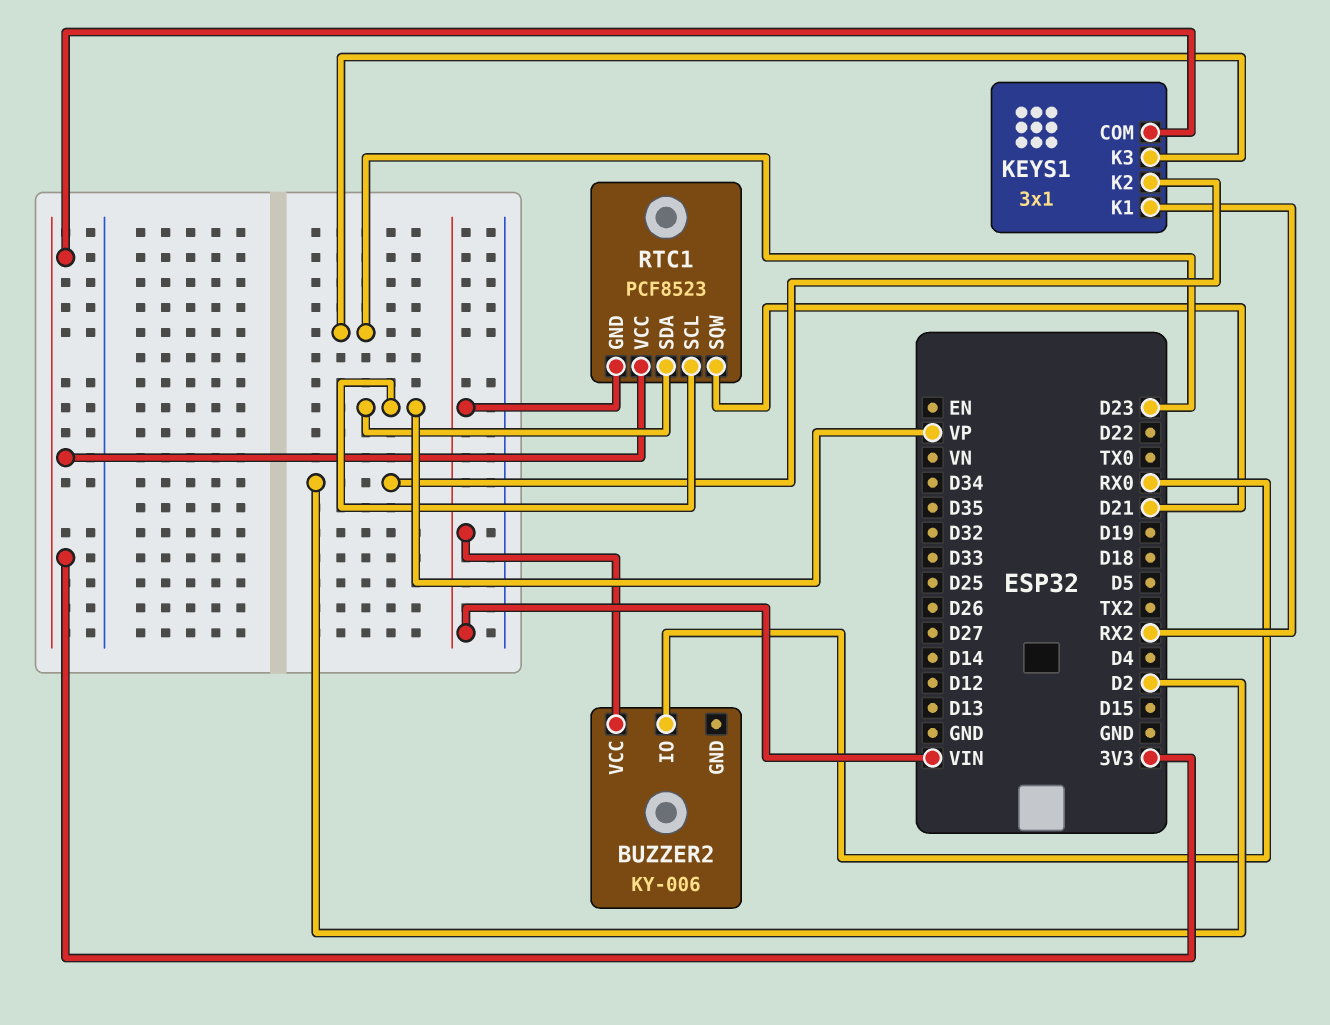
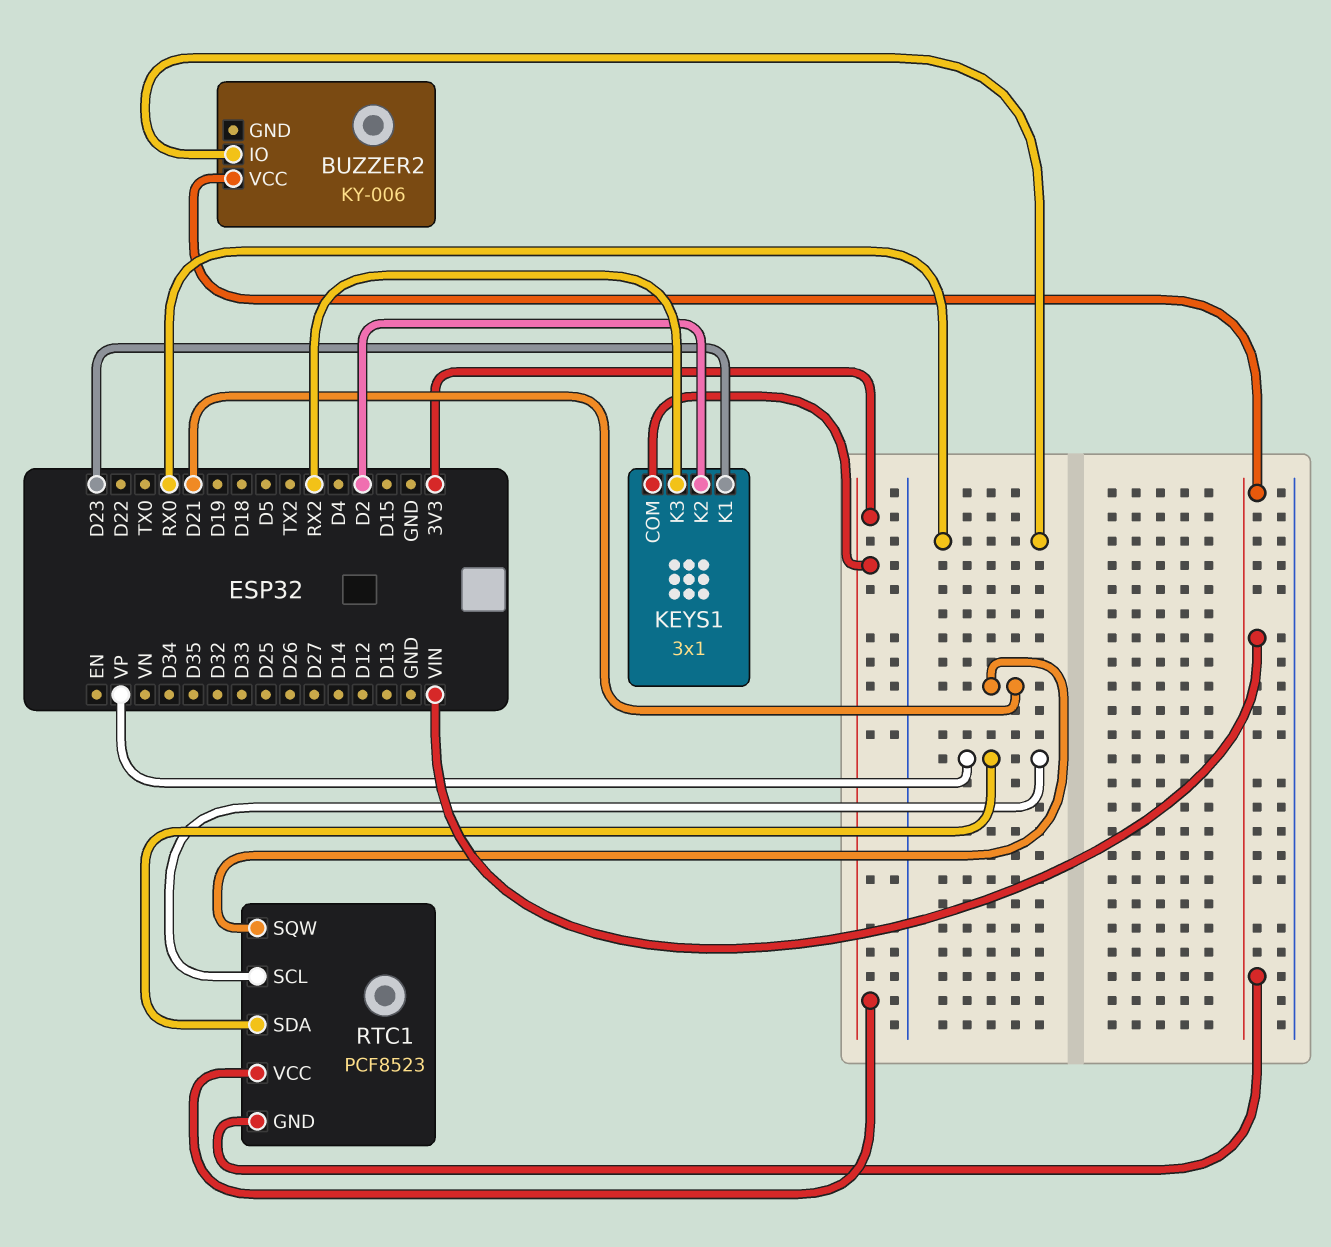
KEYS1 pin K1: RX2 -> D23
KEYS1 pin K3: D23 -> RX2

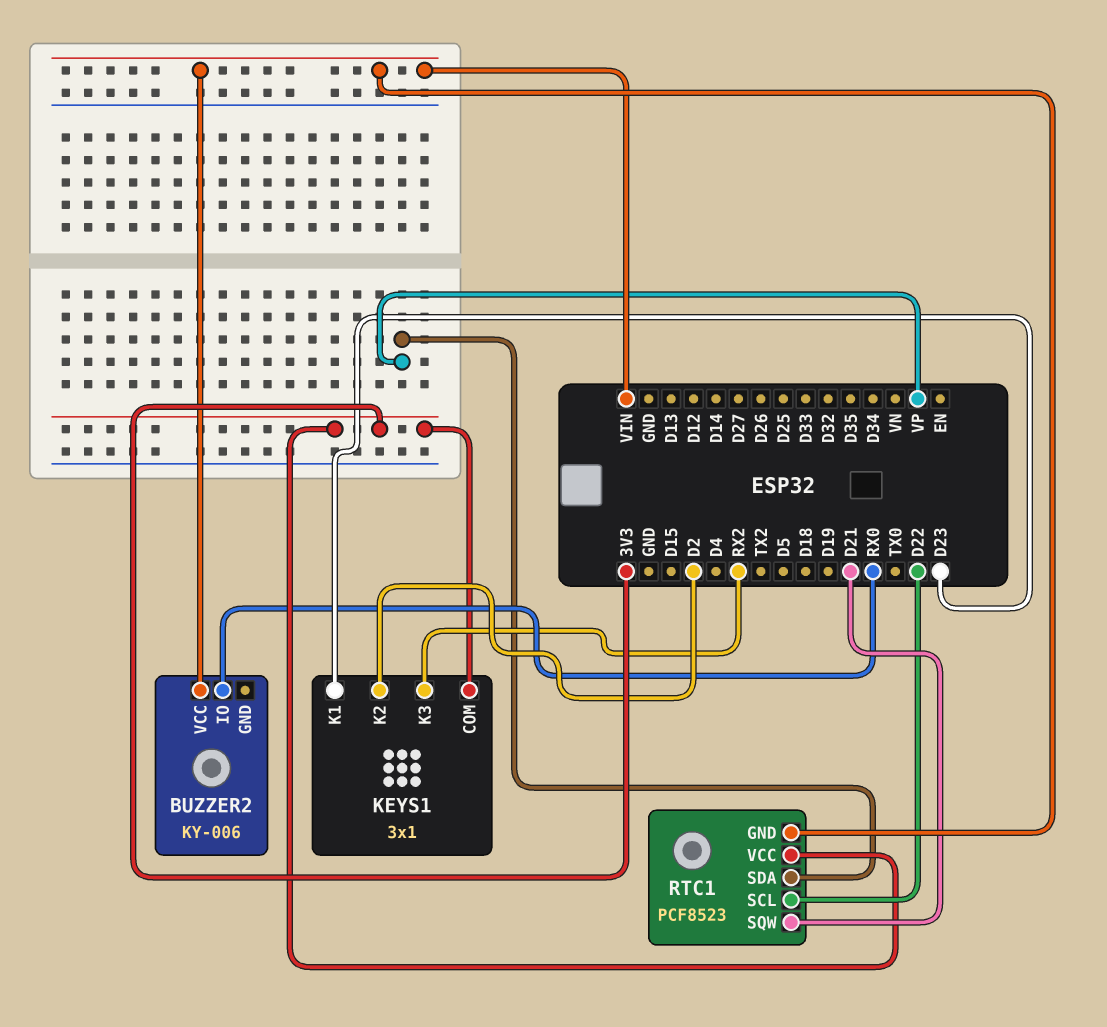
RTC1 pin SCL: VP -> D22

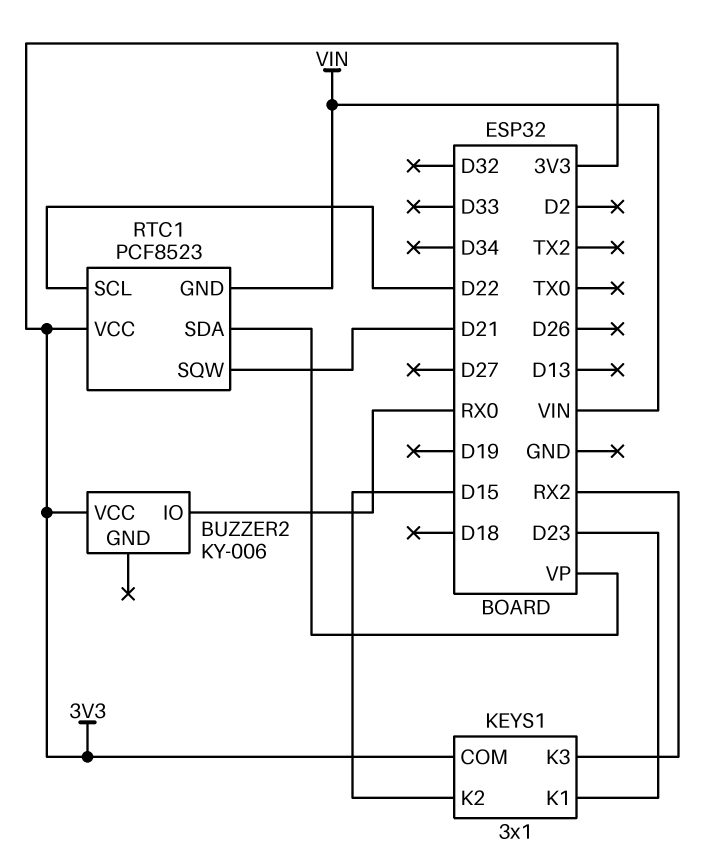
BUZZER2 pin VCC: VIN -> 3V3
KEYS1 pin K2: D2 -> D15

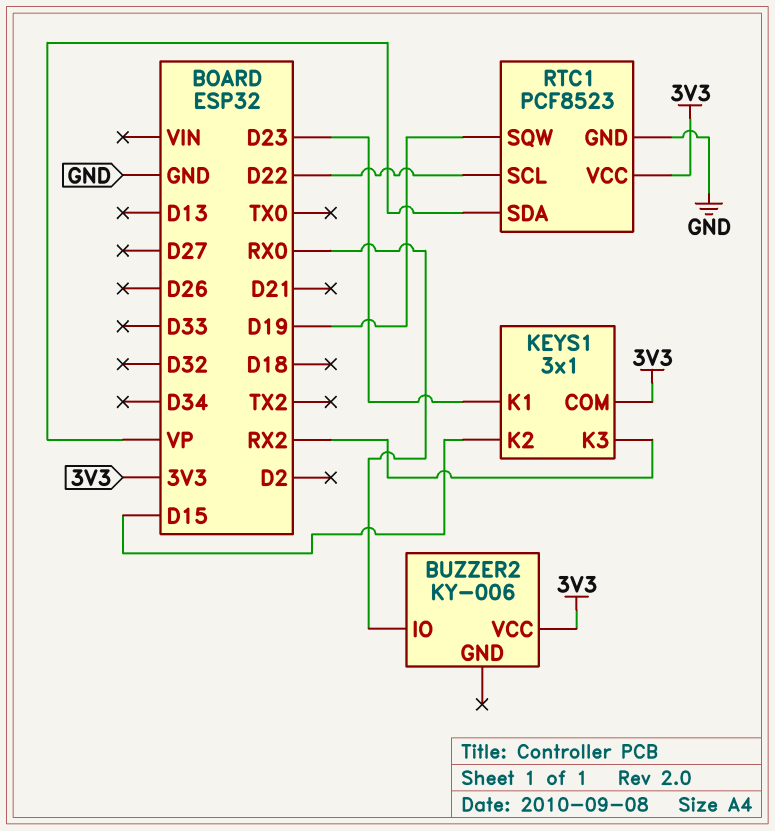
RTC1 pin GND: VIN -> GND
RTC1 pin SQW: D21 -> D19

